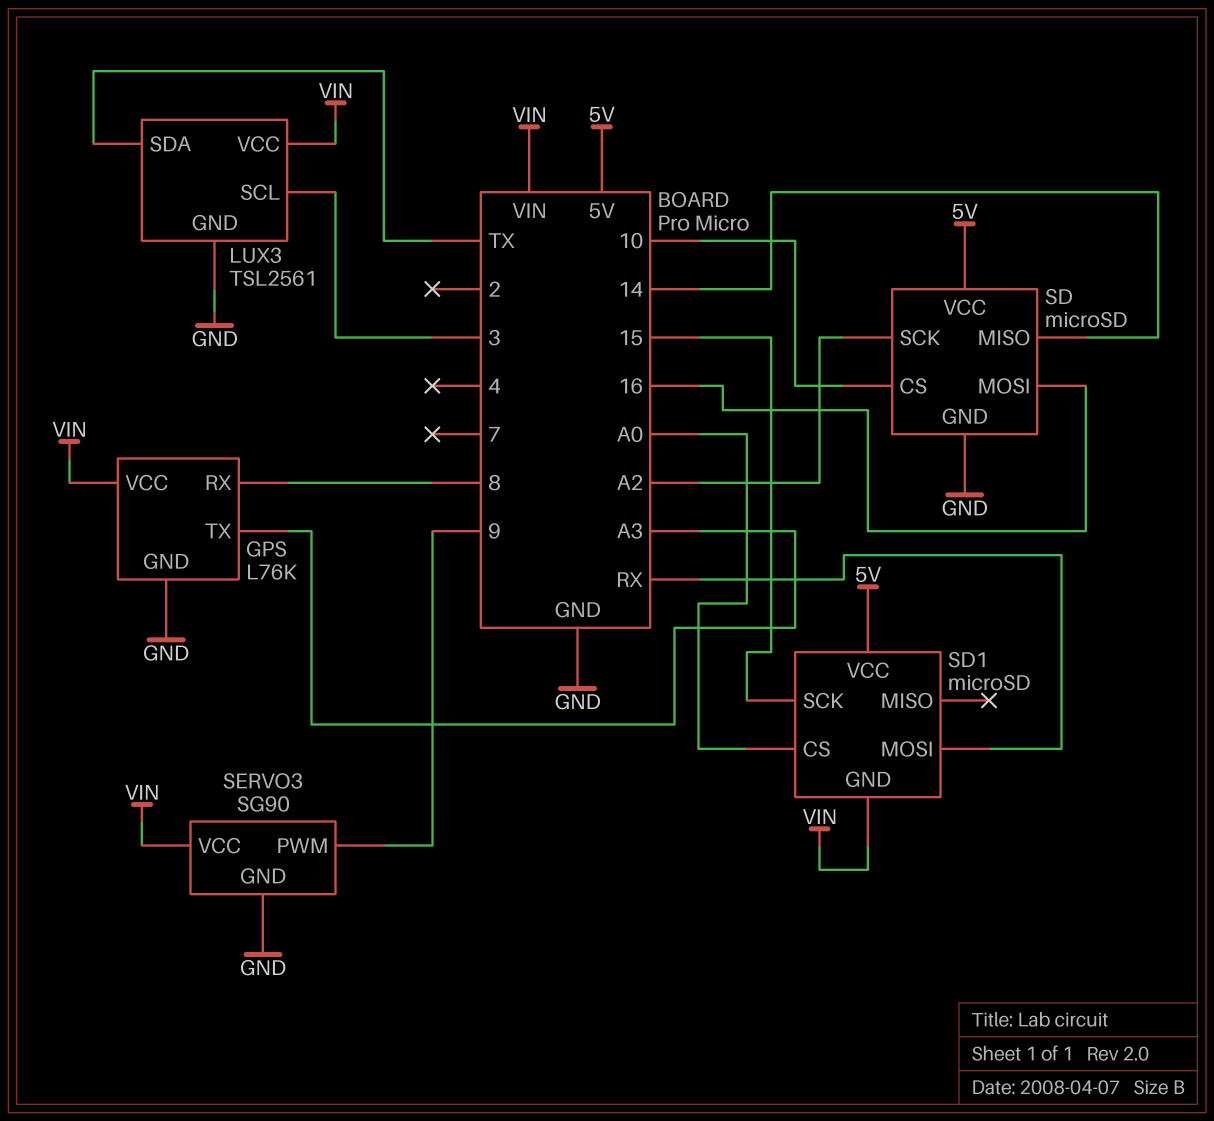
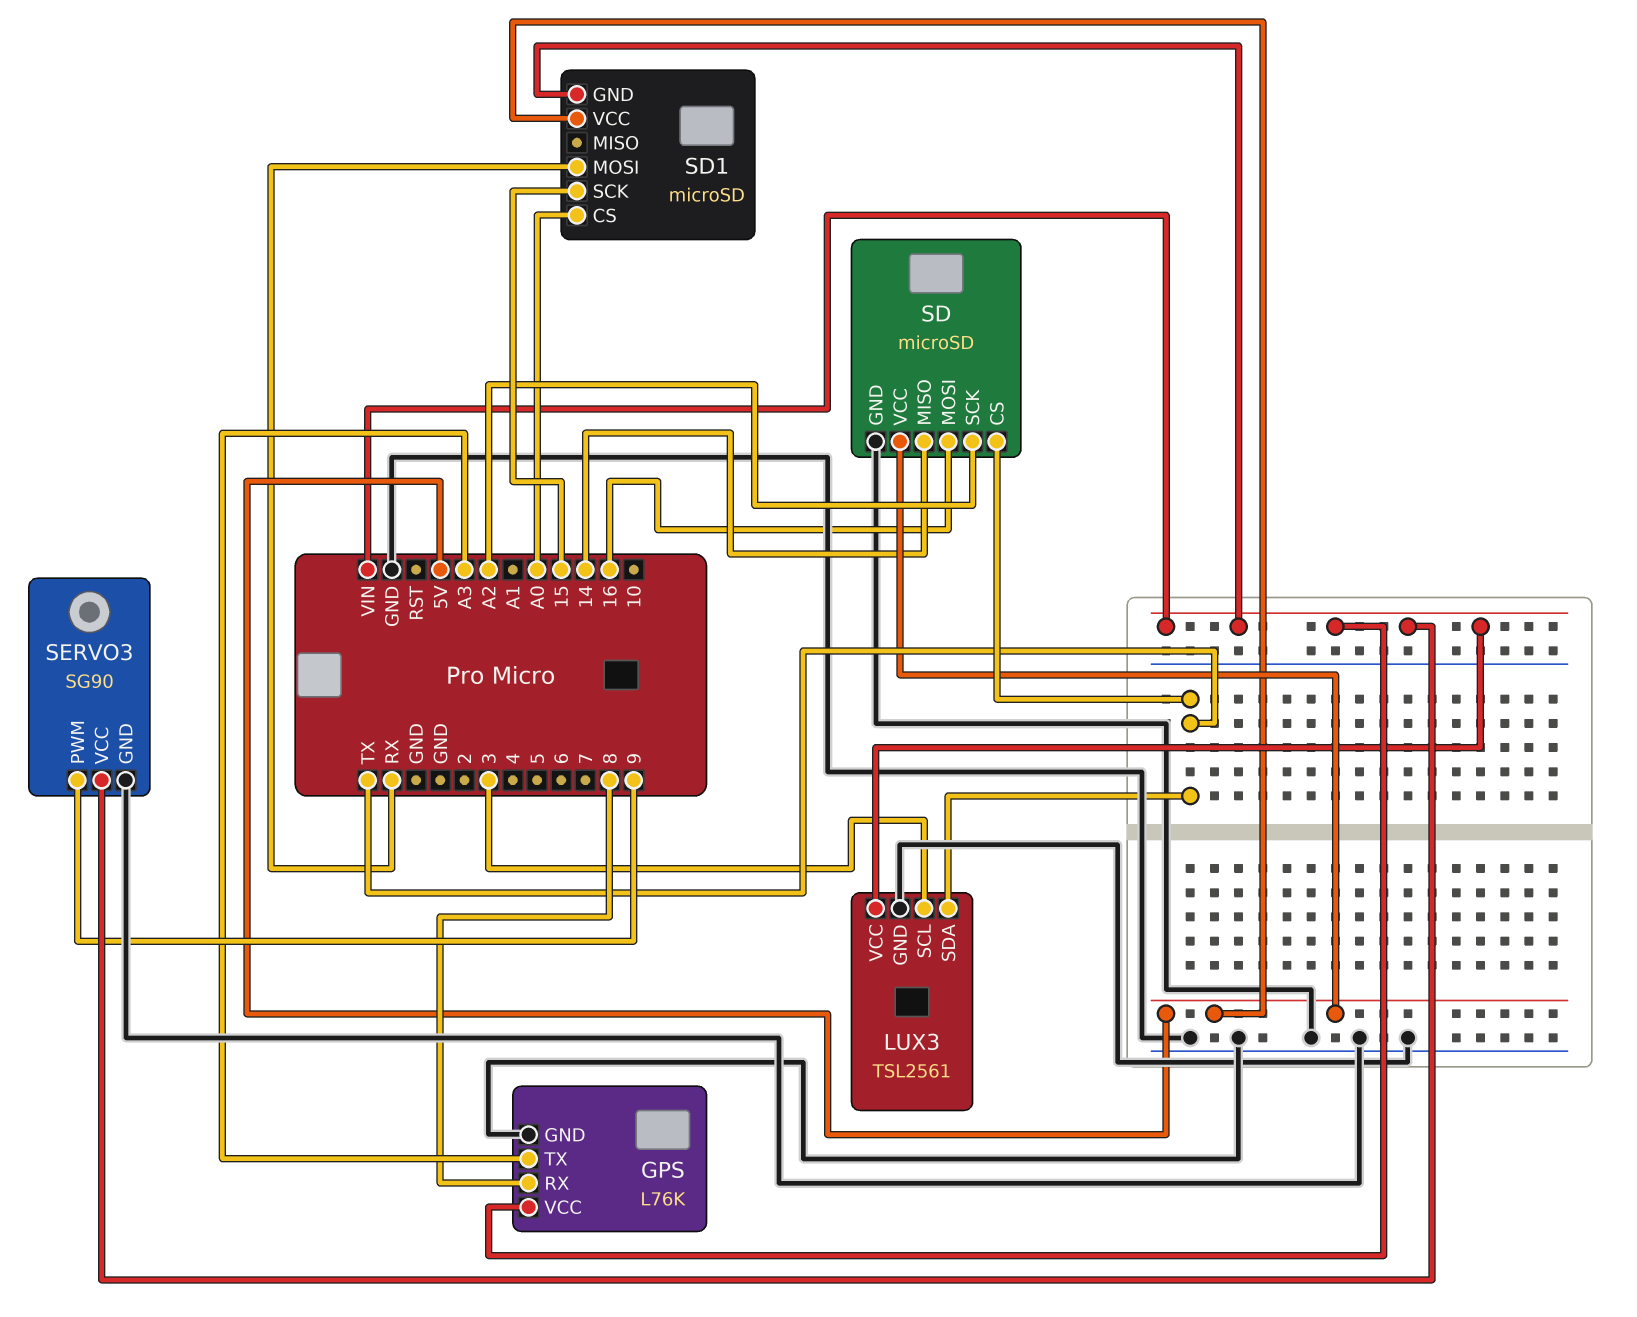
SD pin CS: 10 -> TX

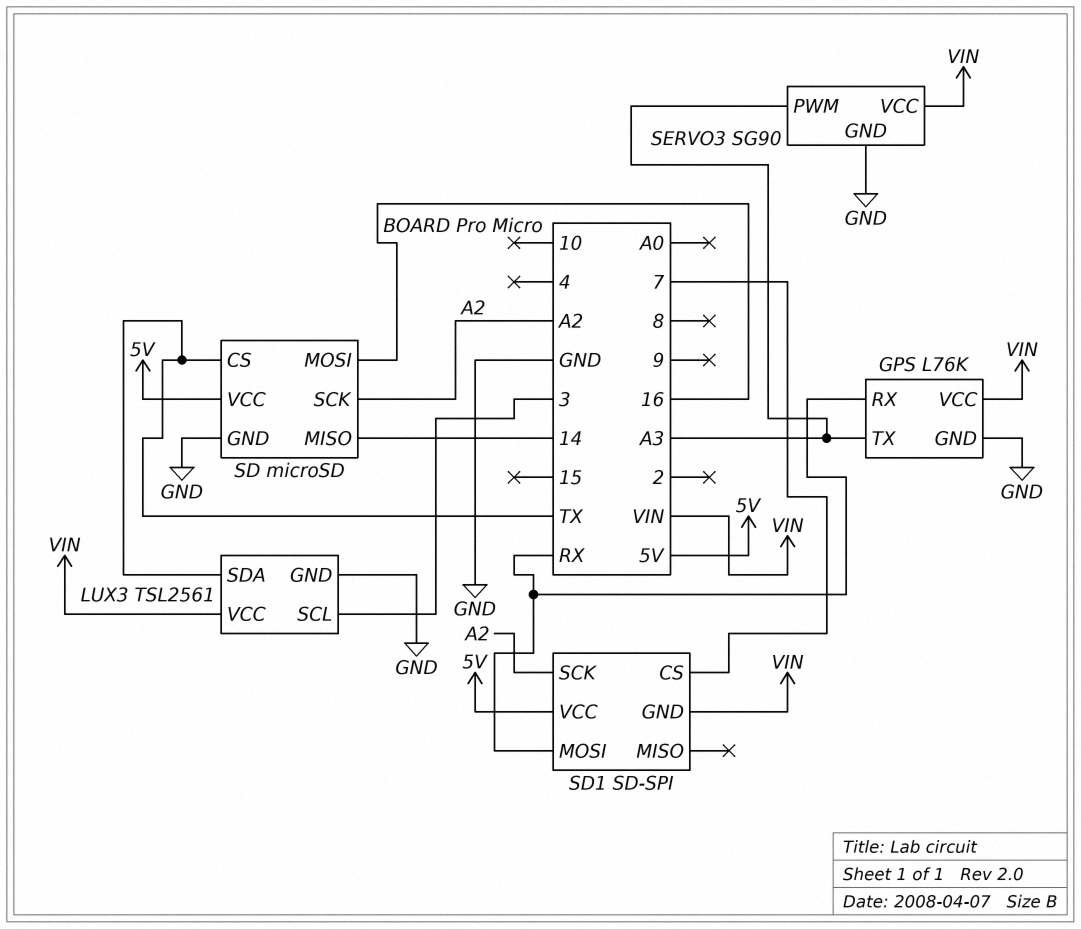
GPS pin RX: 8 -> RX
SD1: microSD -> SD-SPI
SD1 pin CS: A0 -> 7
SD1 pin SCK: 15 -> A2
SERVO3 pin PWM: 9 -> A3

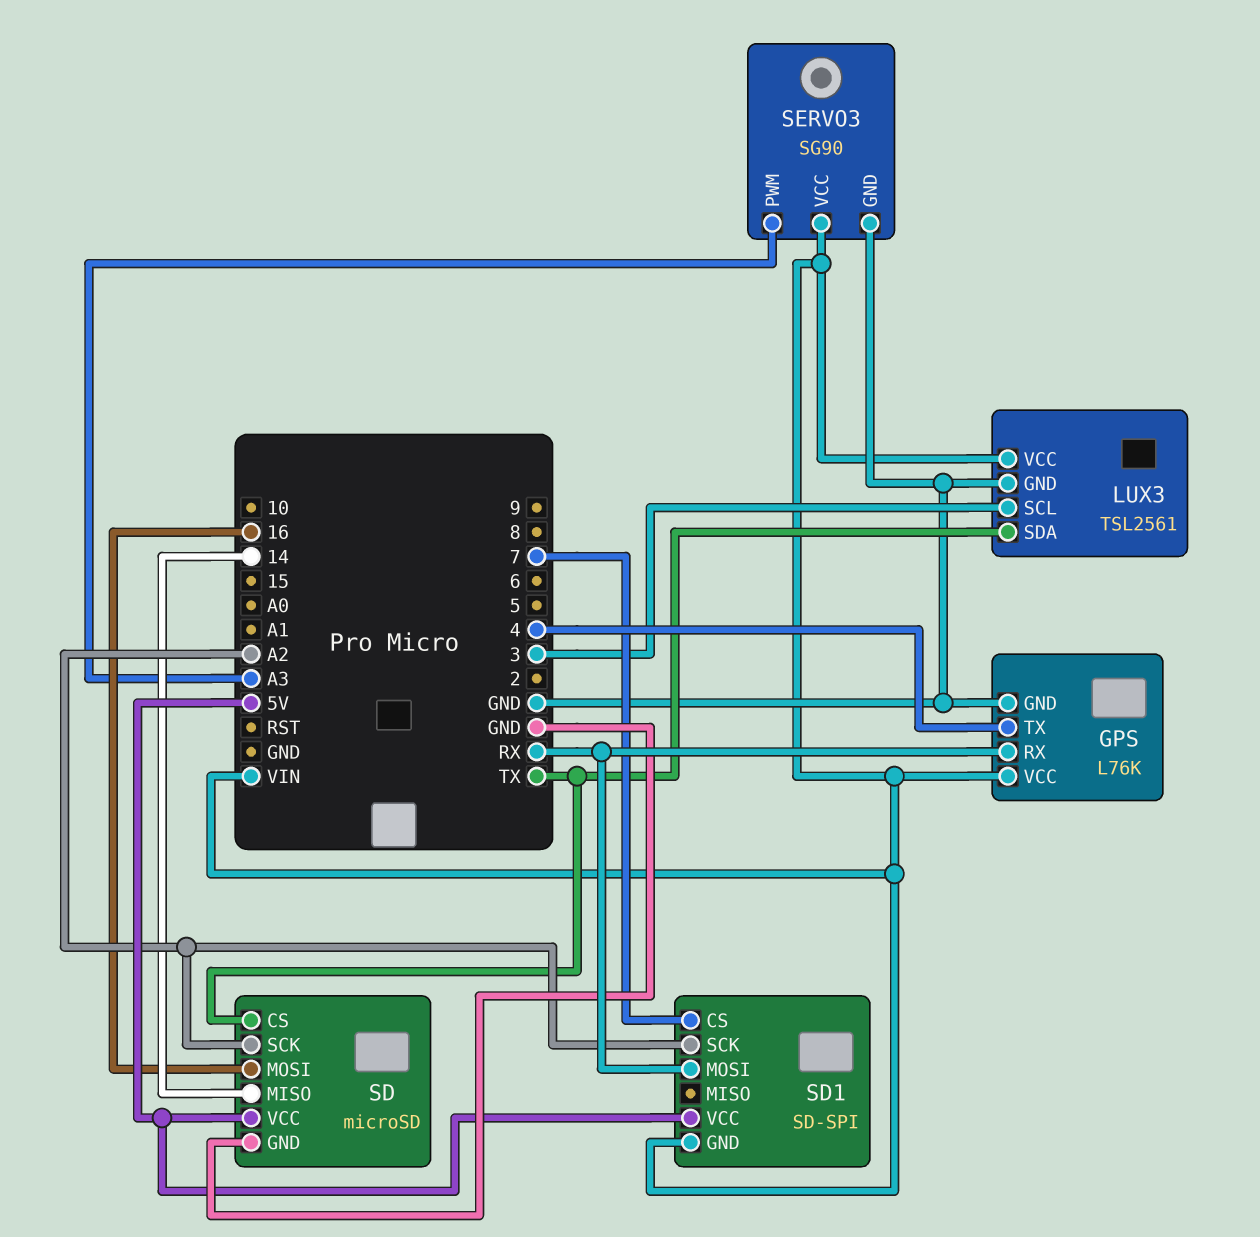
GPS pin TX: A3 -> 4

